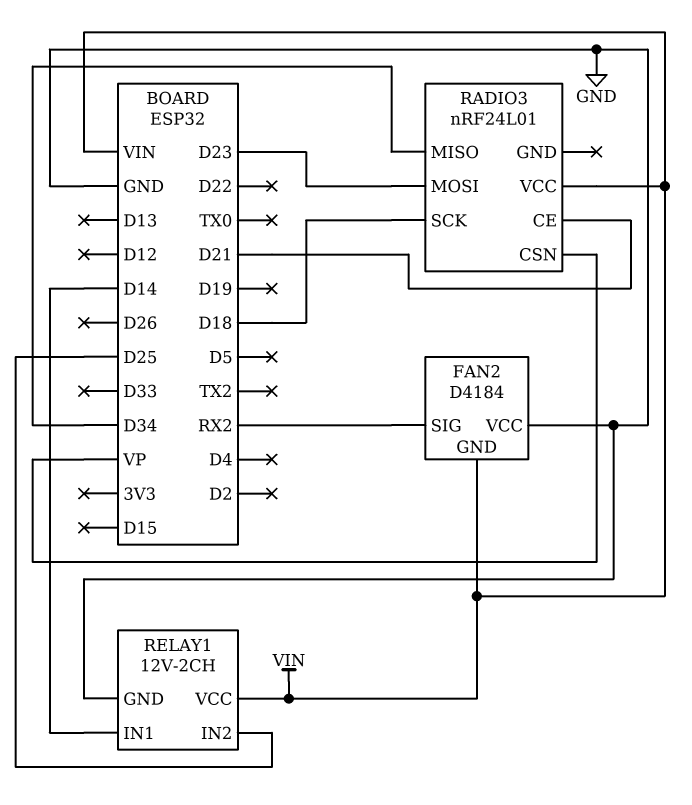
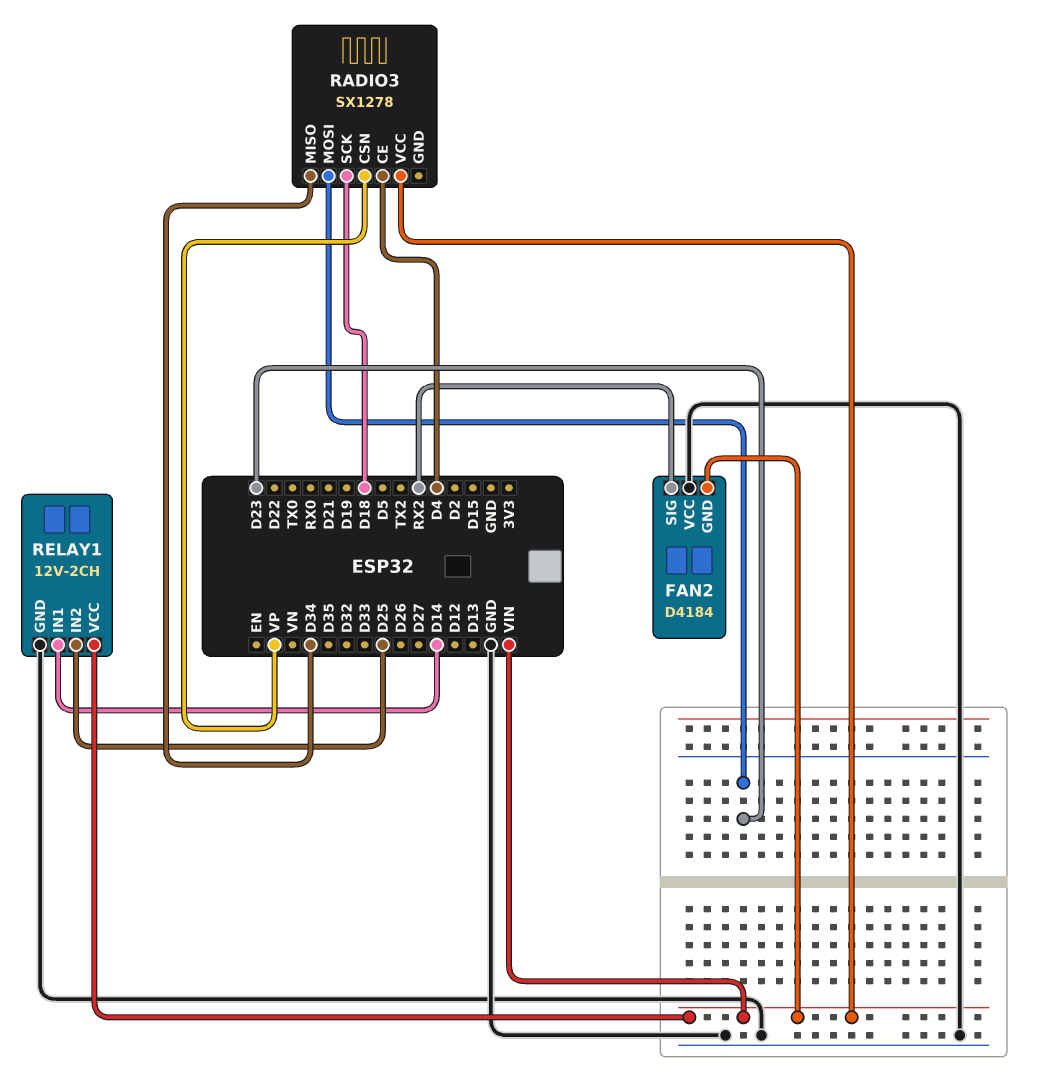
RADIO3: nRF24L01 -> SX1278
RADIO3 pin CE: D21 -> D4

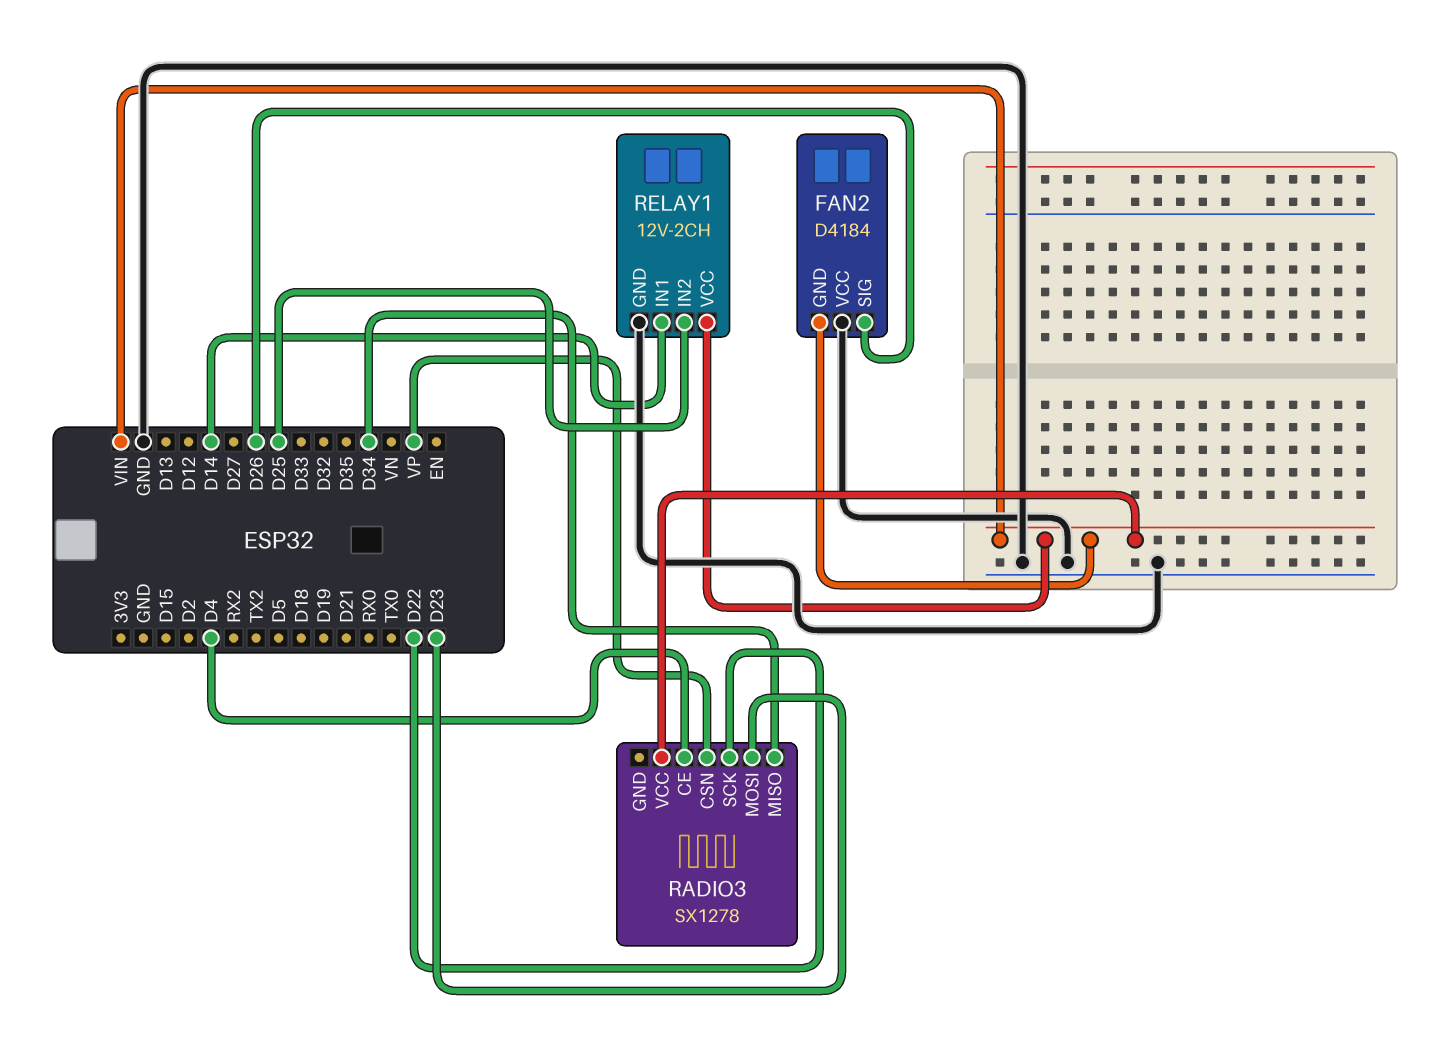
FAN2 pin SIG: RX2 -> D26
RADIO3 pin SCK: D18 -> D22

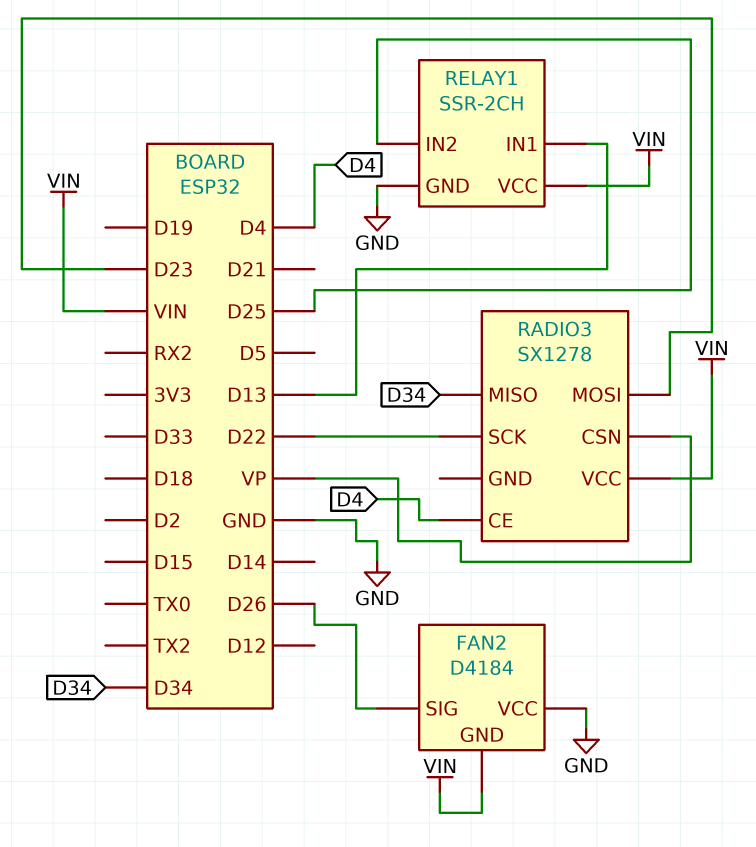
RELAY1: 12V-2CH -> SSR-2CH
RELAY1 pin IN1: D14 -> D13

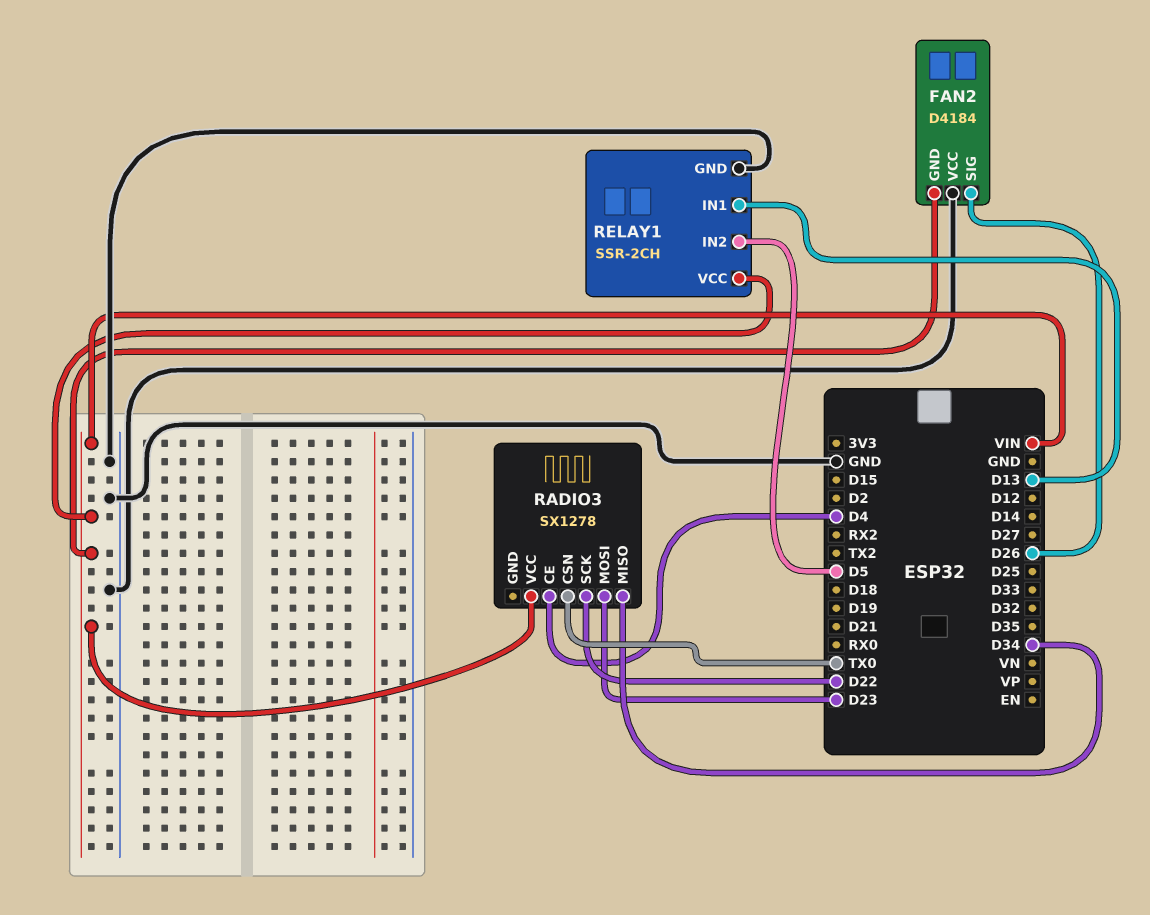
RADIO3 pin CSN: VP -> TX0
RELAY1 pin IN2: D25 -> D5

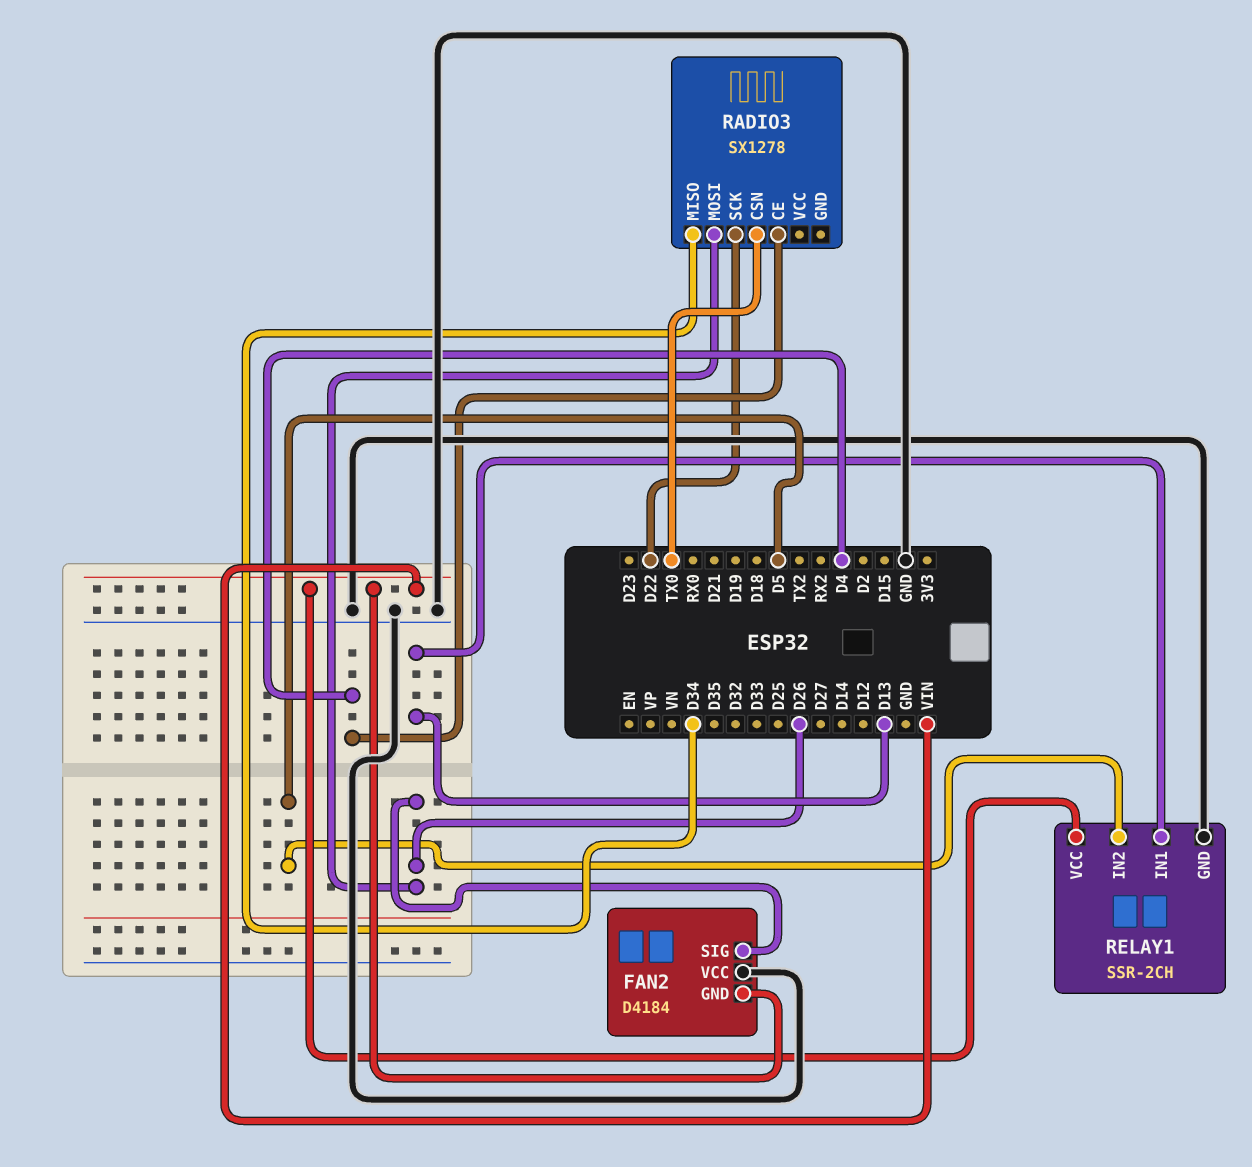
RADIO3 pin MOSI: D23 -> D26
RADIO3 pin VCC: VIN -> none

